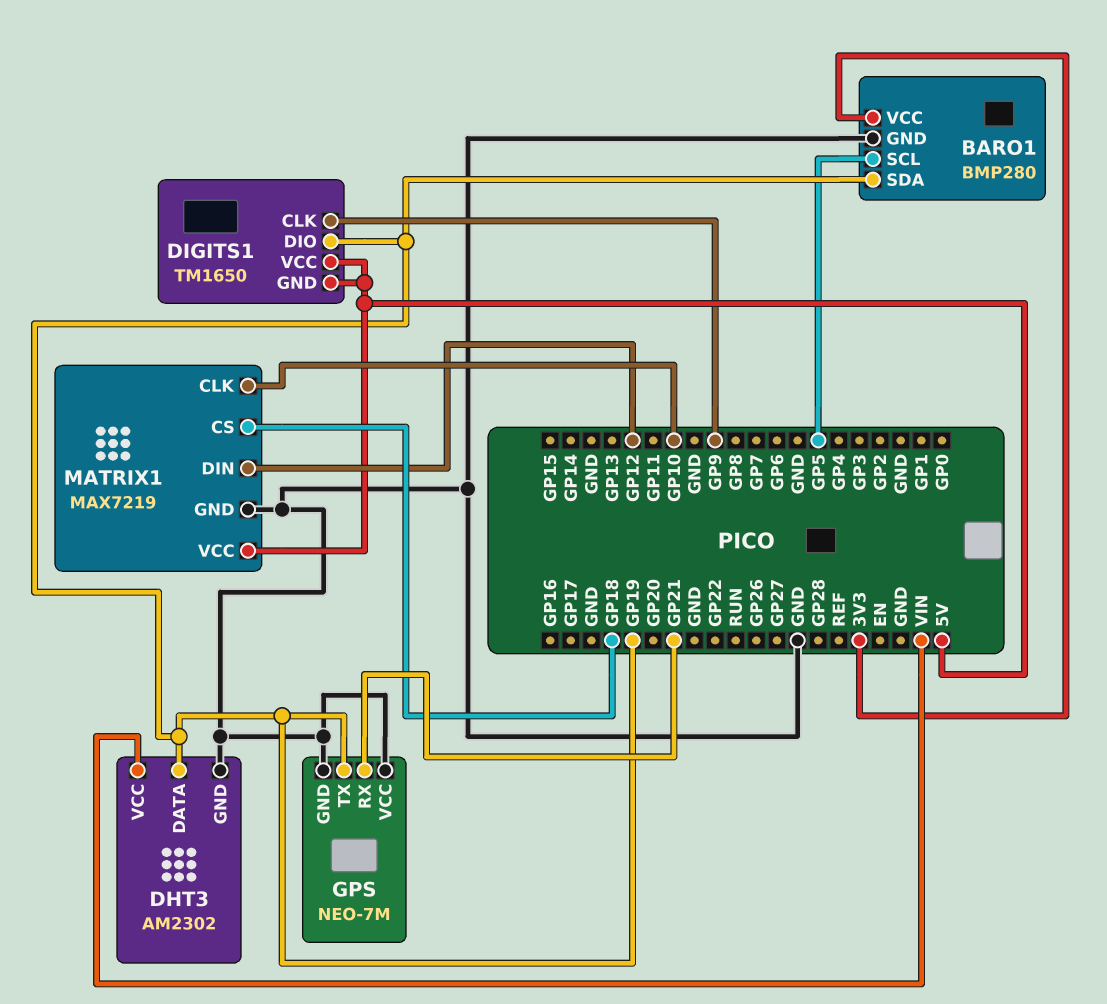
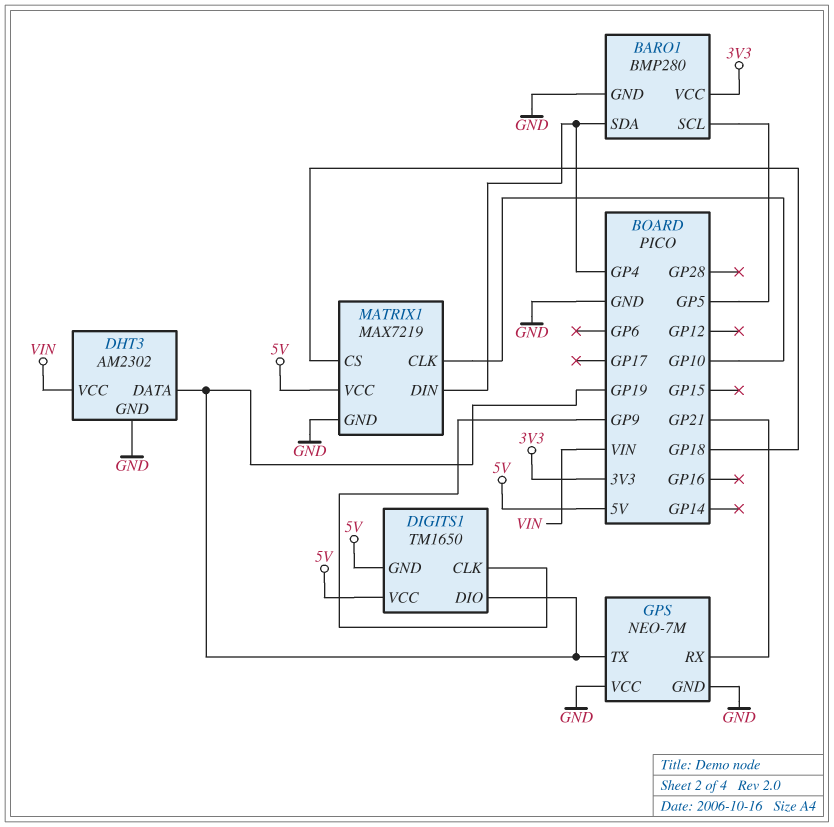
BARO1 pin SDA: GP19 -> GP4
MATRIX1 pin DIN: GP12 -> GP4

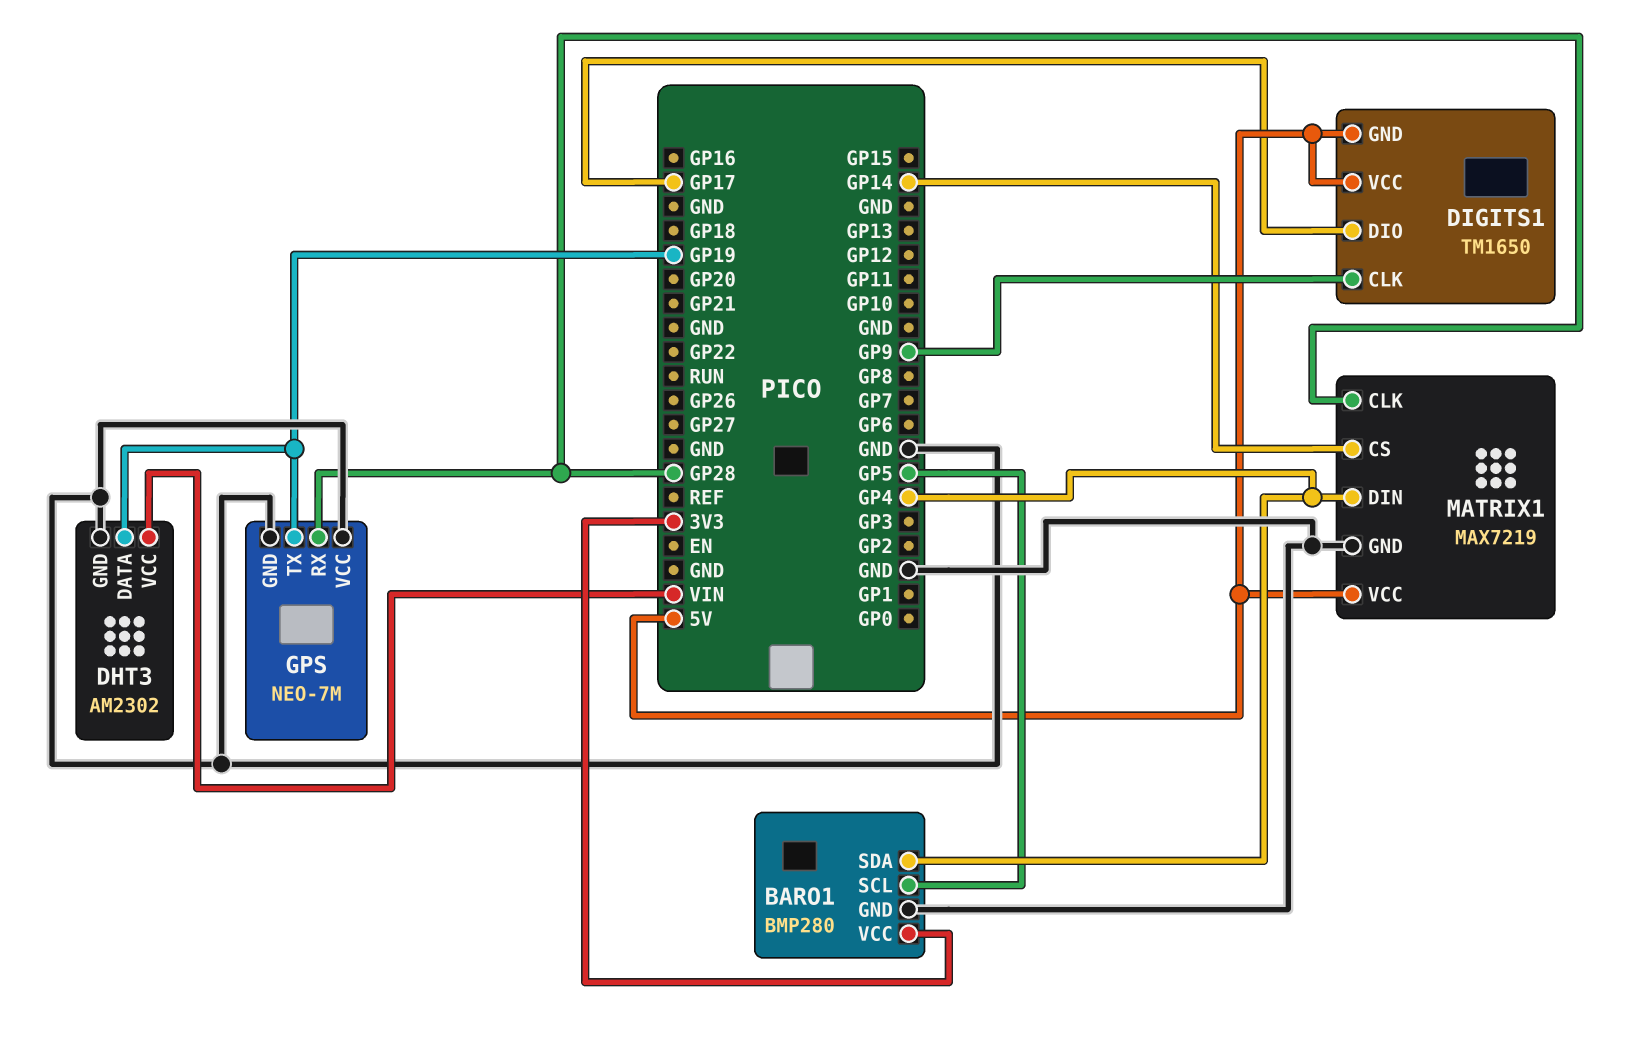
DIGITS1 pin DIO: GP19 -> GP17
GPS pin RX: GP21 -> GP28
MATRIX1 pin CLK: GP10 -> GP28
MATRIX1 pin CS: GP18 -> GP14

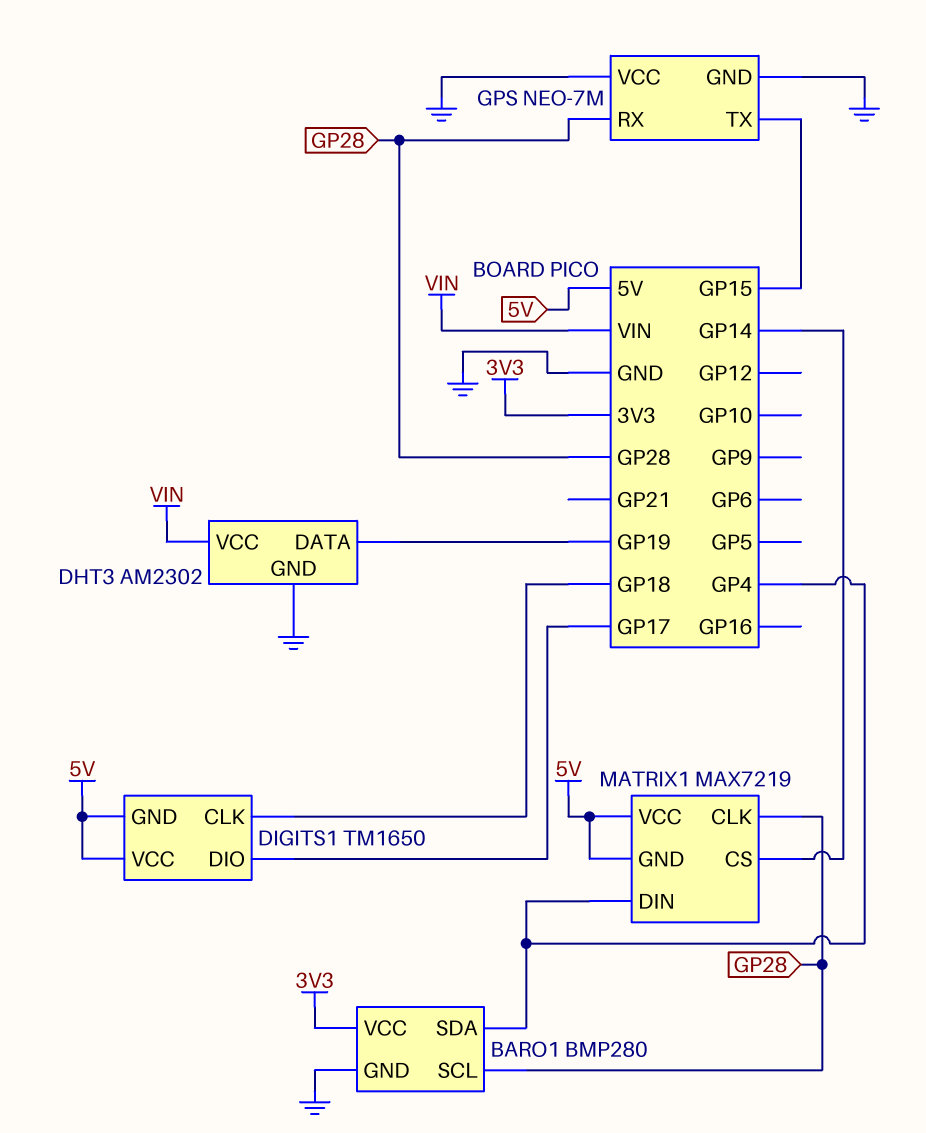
BARO1 pin SCL: GP5 -> GP28
DIGITS1 pin CLK: GP9 -> GP18
GPS pin TX: GP19 -> GP15
MATRIX1 pin GND: GND -> 5V

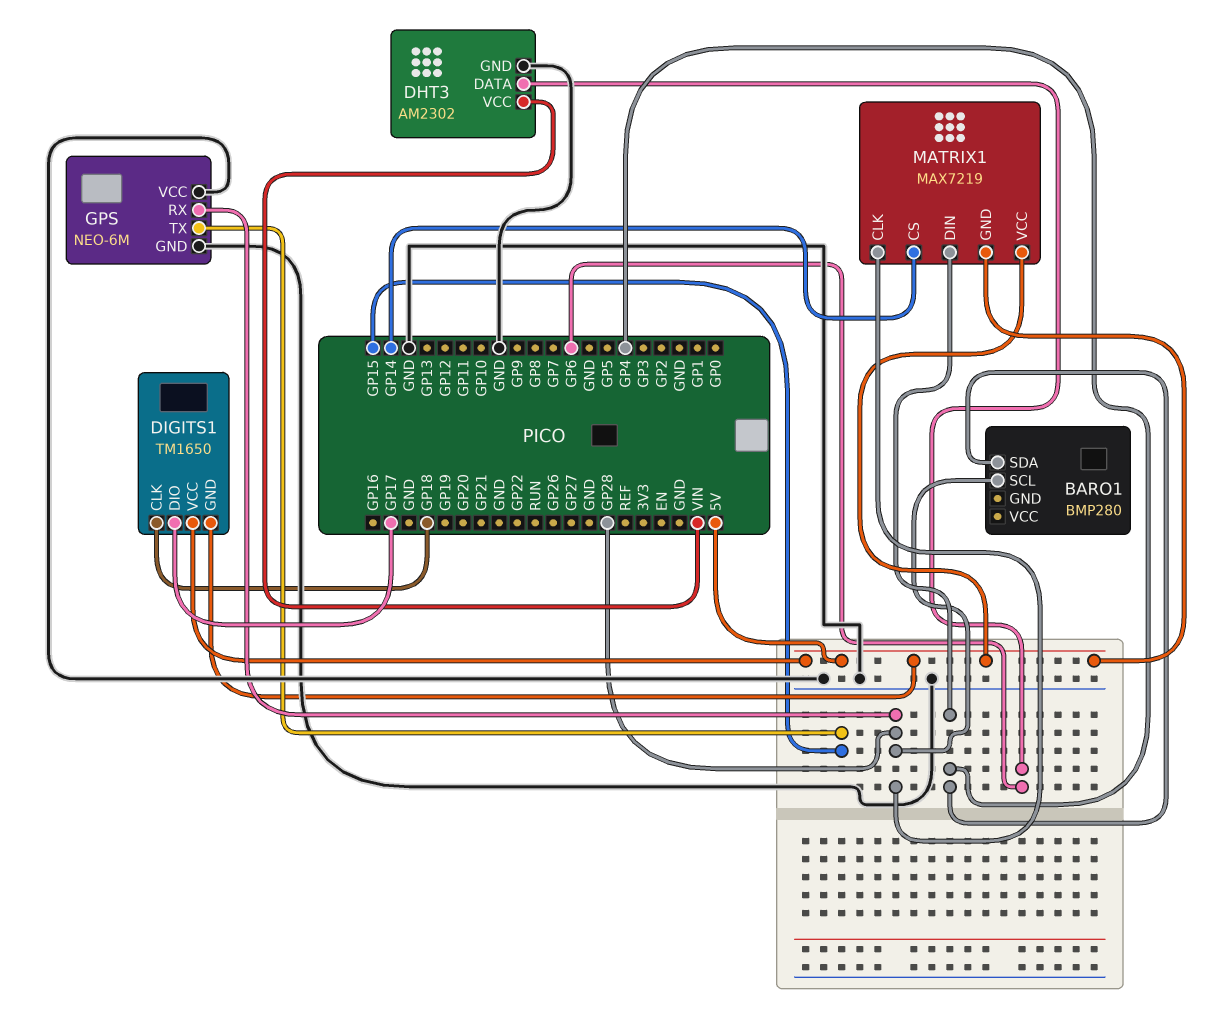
BARO1 pin GND: GND -> none
BARO1 pin VCC: 3V3 -> none
DHT3 pin DATA: GP19 -> GP6
GPS: NEO-7M -> NEO-6M

